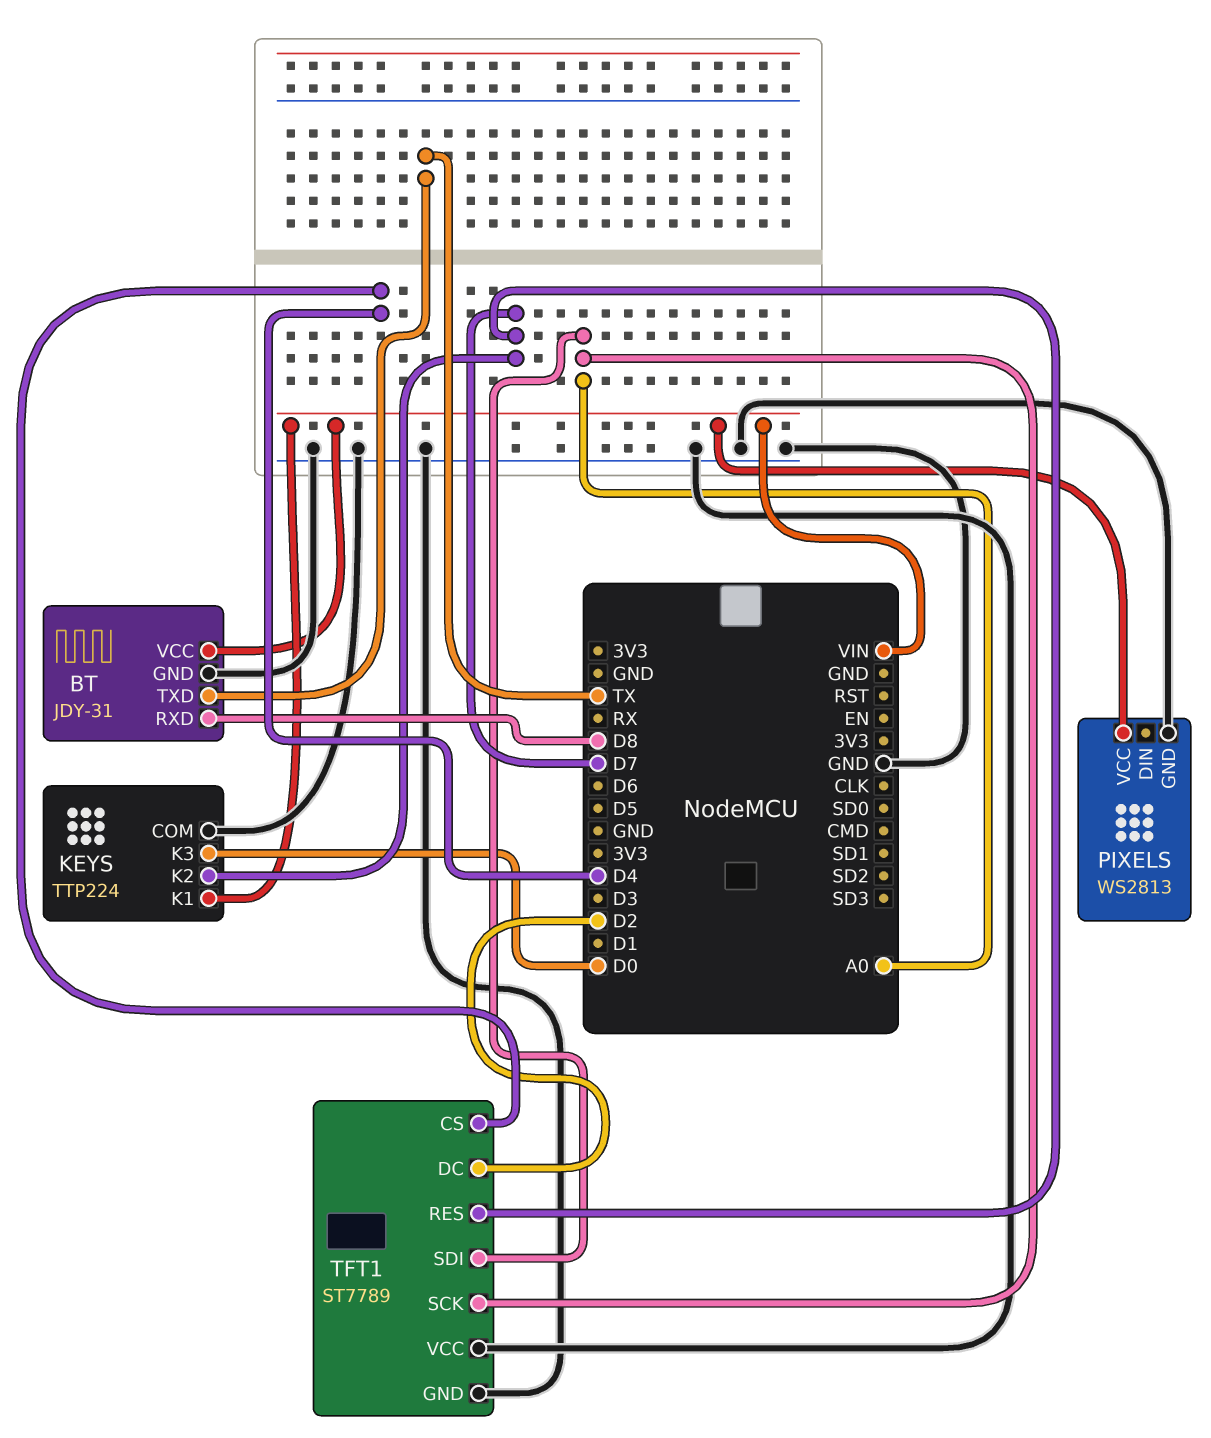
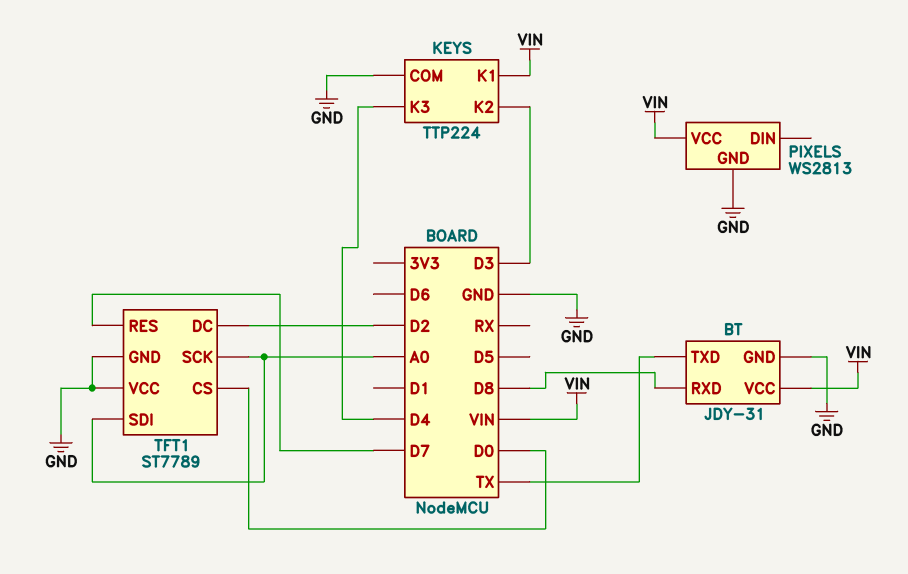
KEYS pin K2: D7 -> D3
KEYS pin K3: D0 -> D4
TFT1 pin CS: D4 -> D0

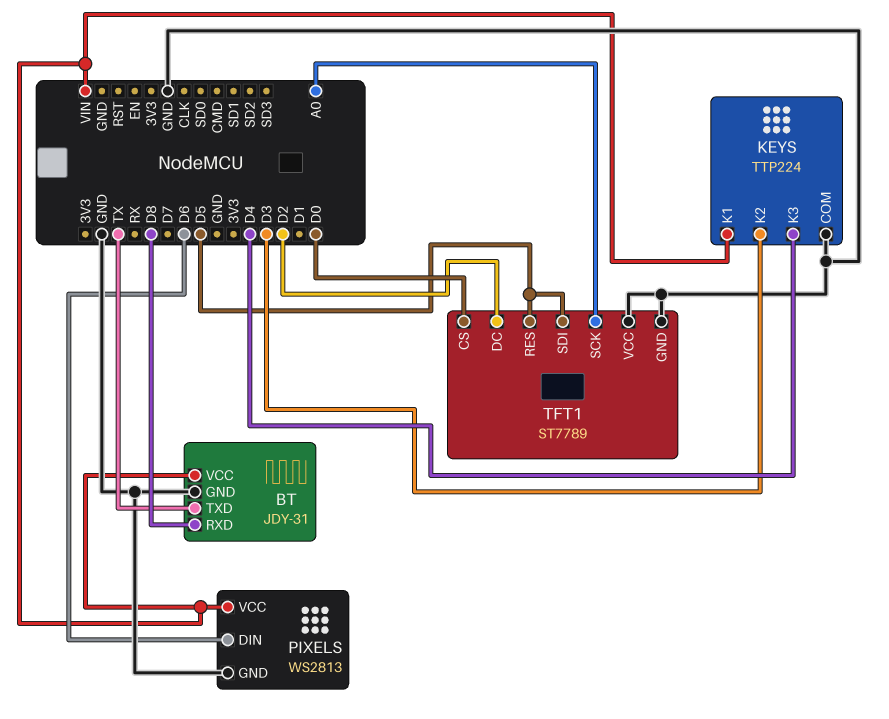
PIXELS pin DIN: none -> D6
TFT1 pin RES: D7 -> D5
TFT1 pin SDI: A0 -> D5

